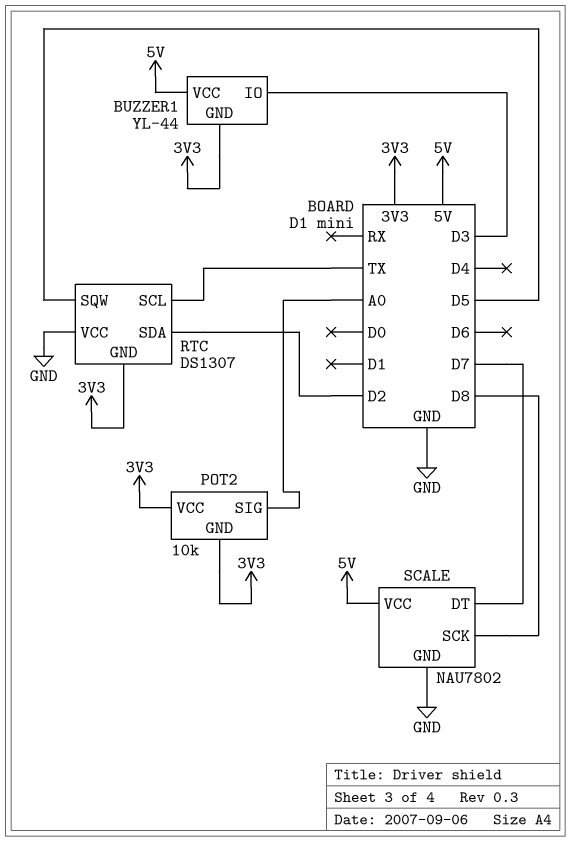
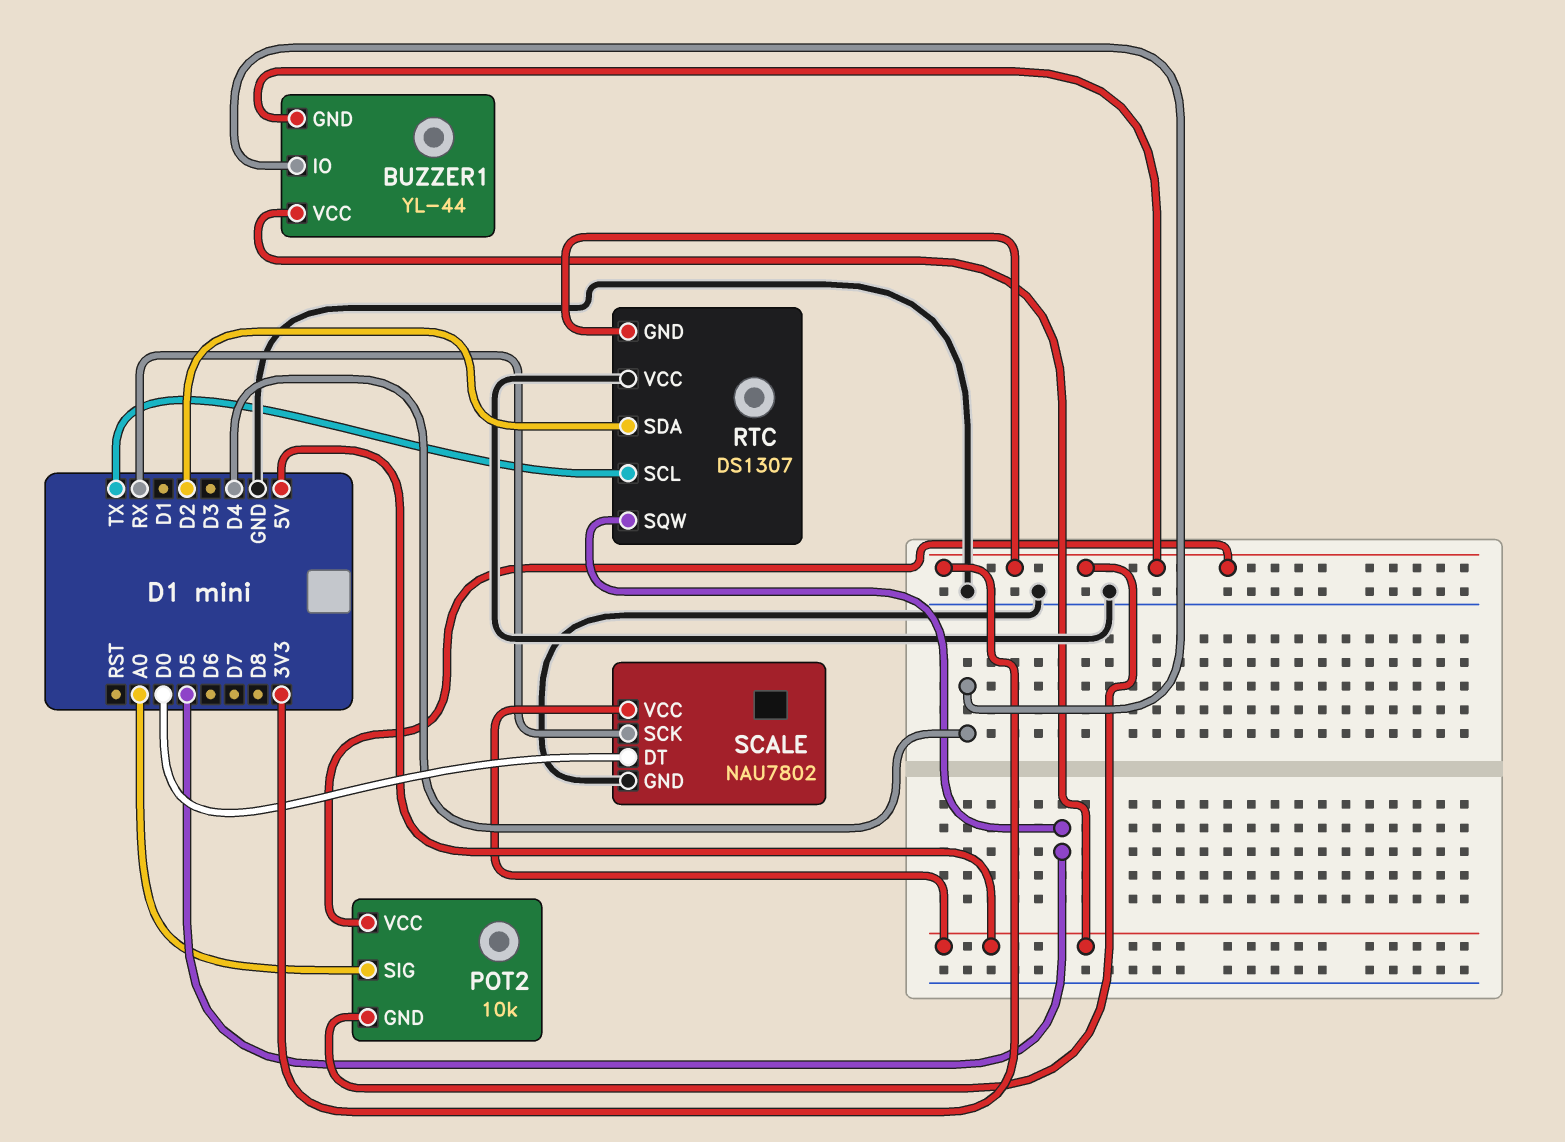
BUZZER1 pin IO: D3 -> D4
SCALE pin DT: D7 -> D0
SCALE pin SCK: D8 -> RX

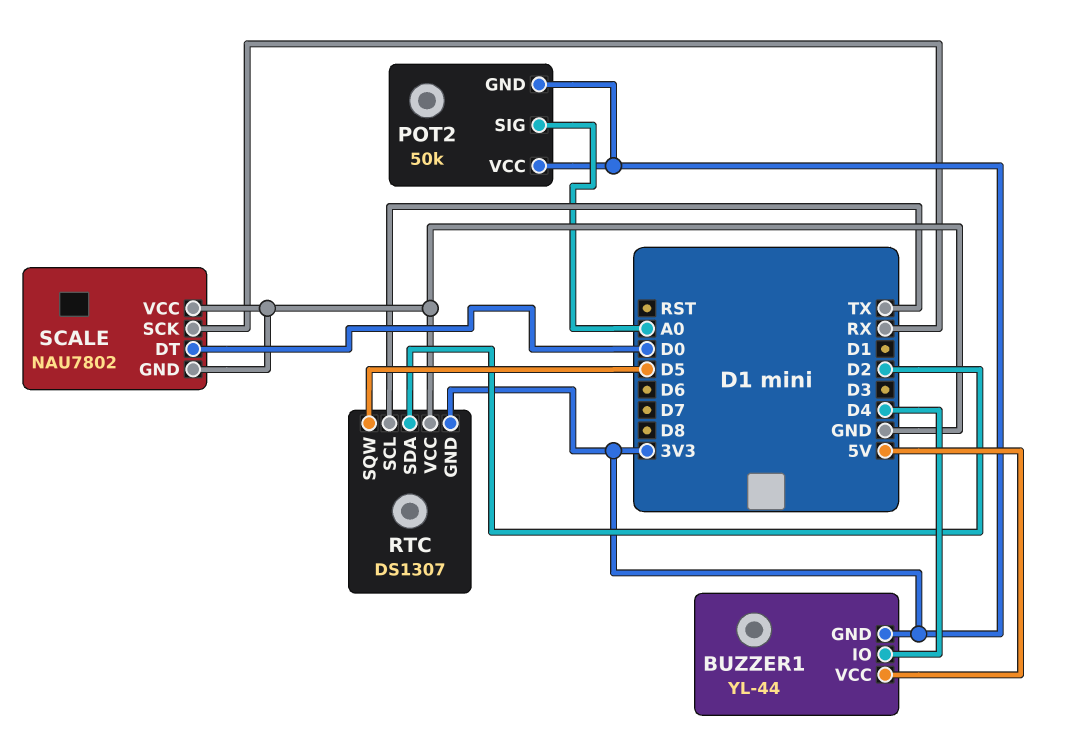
POT2: 10k -> 50k
SCALE pin VCC: 5V -> GND

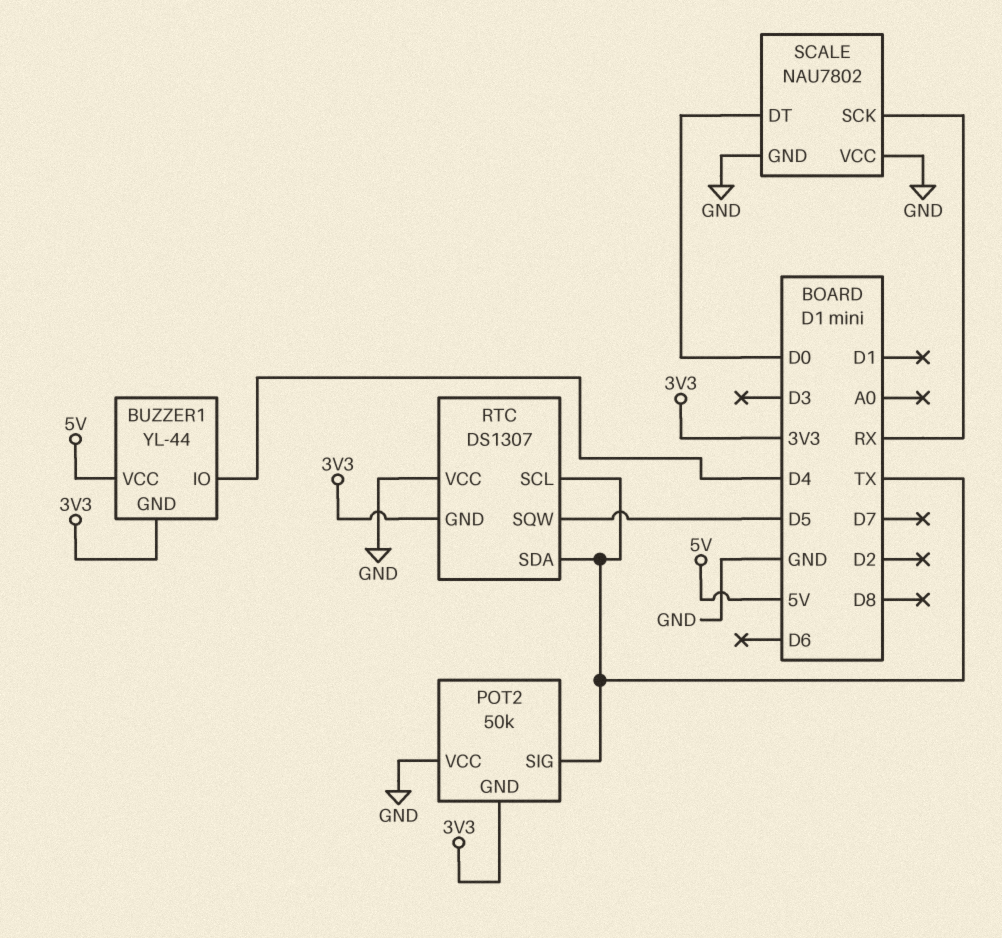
POT2 pin SIG: A0 -> TX
POT2 pin VCC: 3V3 -> GND
RTC pin SDA: D2 -> TX

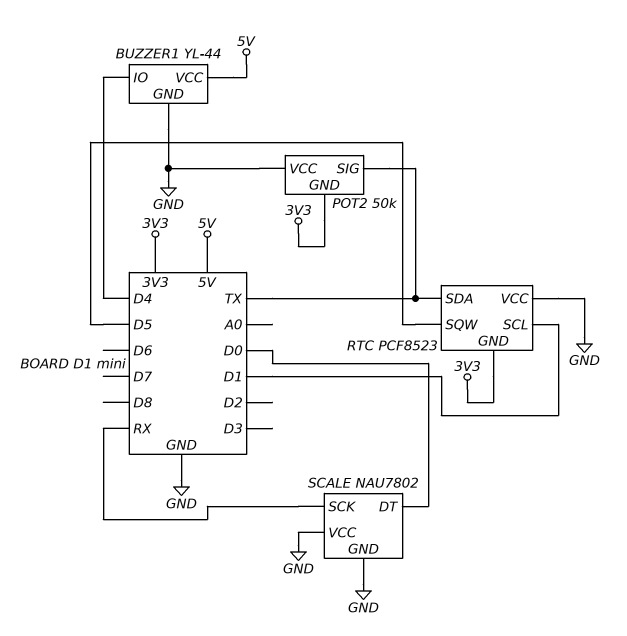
BUZZER1 pin GND: 3V3 -> GND
RTC: DS1307 -> PCF8523
RTC pin SCL: TX -> D1

